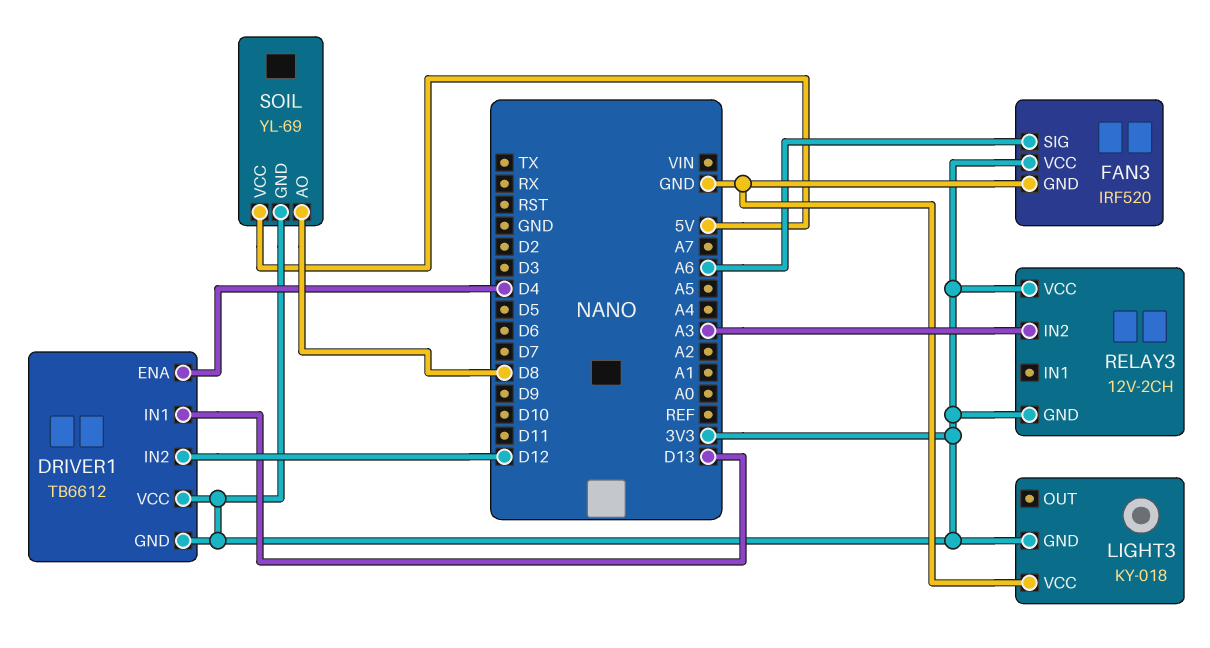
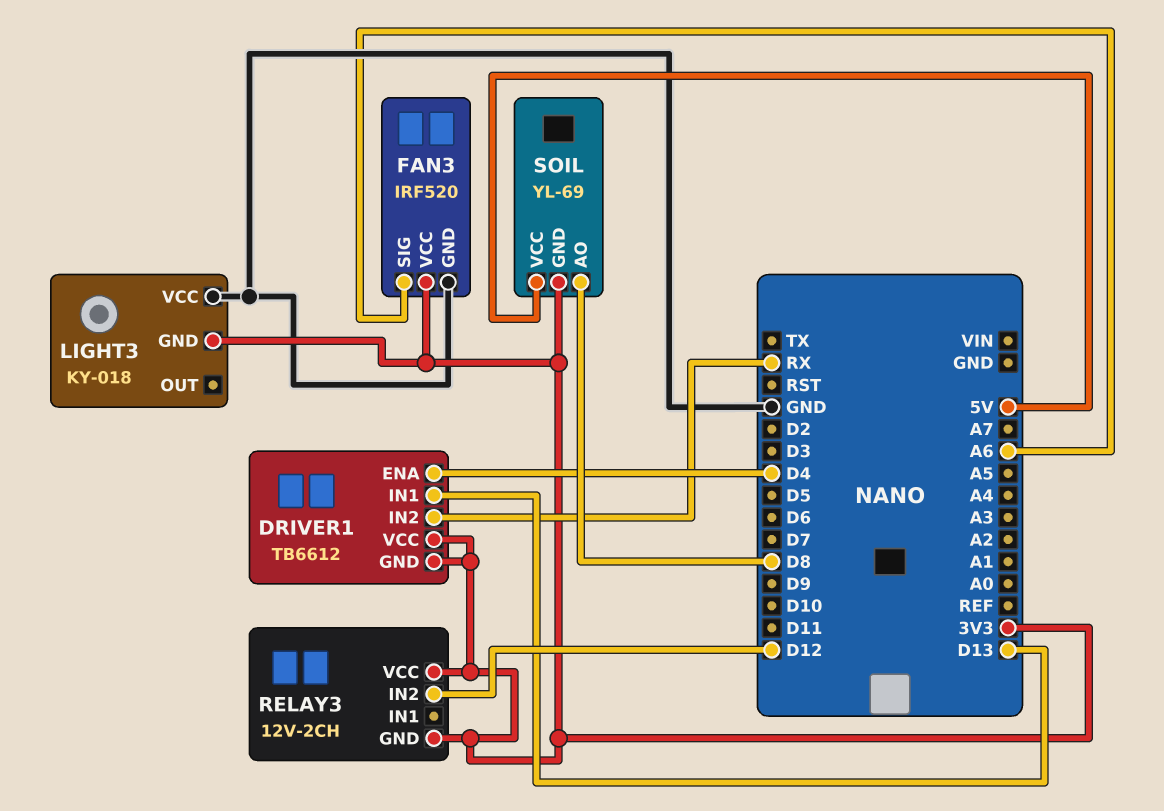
DRIVER1 pin IN2: D12 -> RX
RELAY3 pin IN2: A3 -> D12

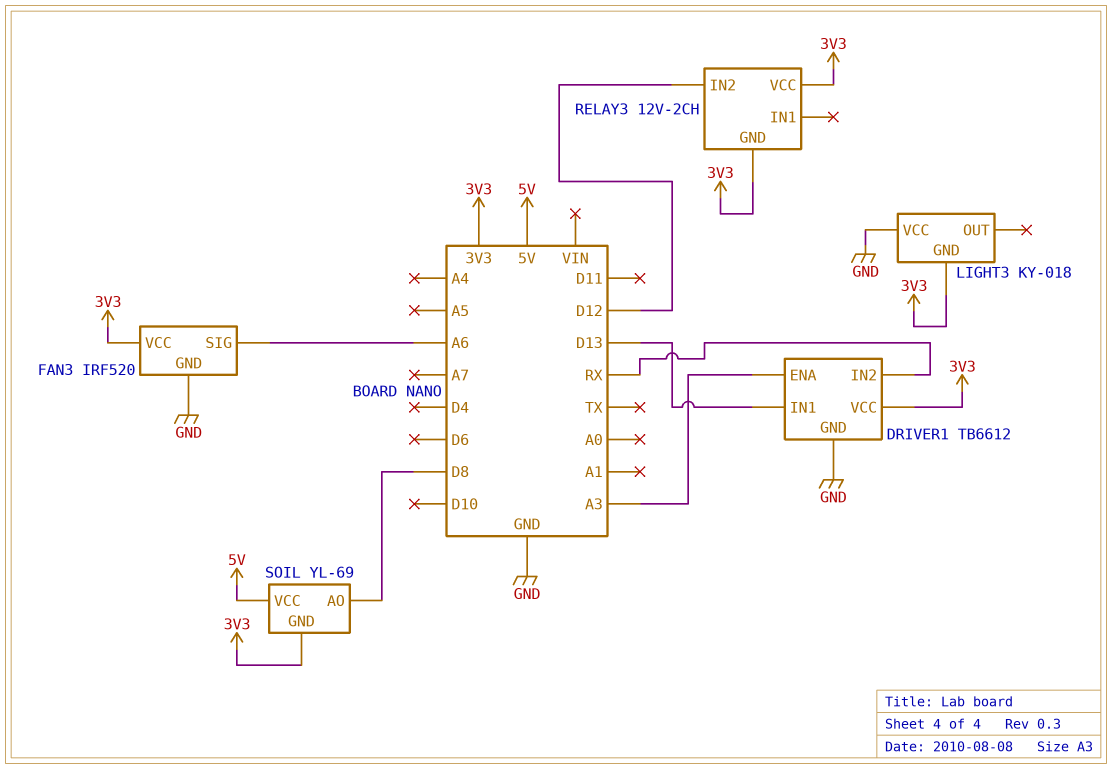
DRIVER1 pin ENA: D4 -> A3
DRIVER1 pin GND: 3V3 -> GND

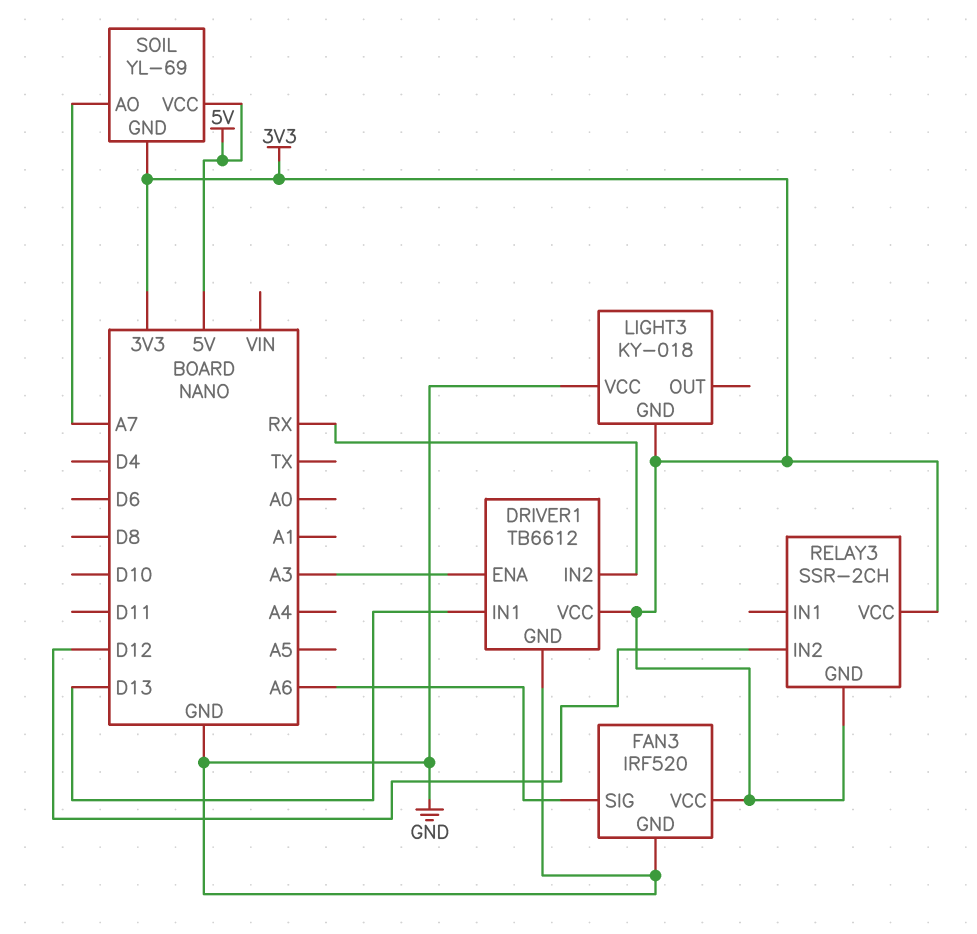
RELAY3: 12V-2CH -> SSR-2CH
SOIL pin AO: D8 -> A7

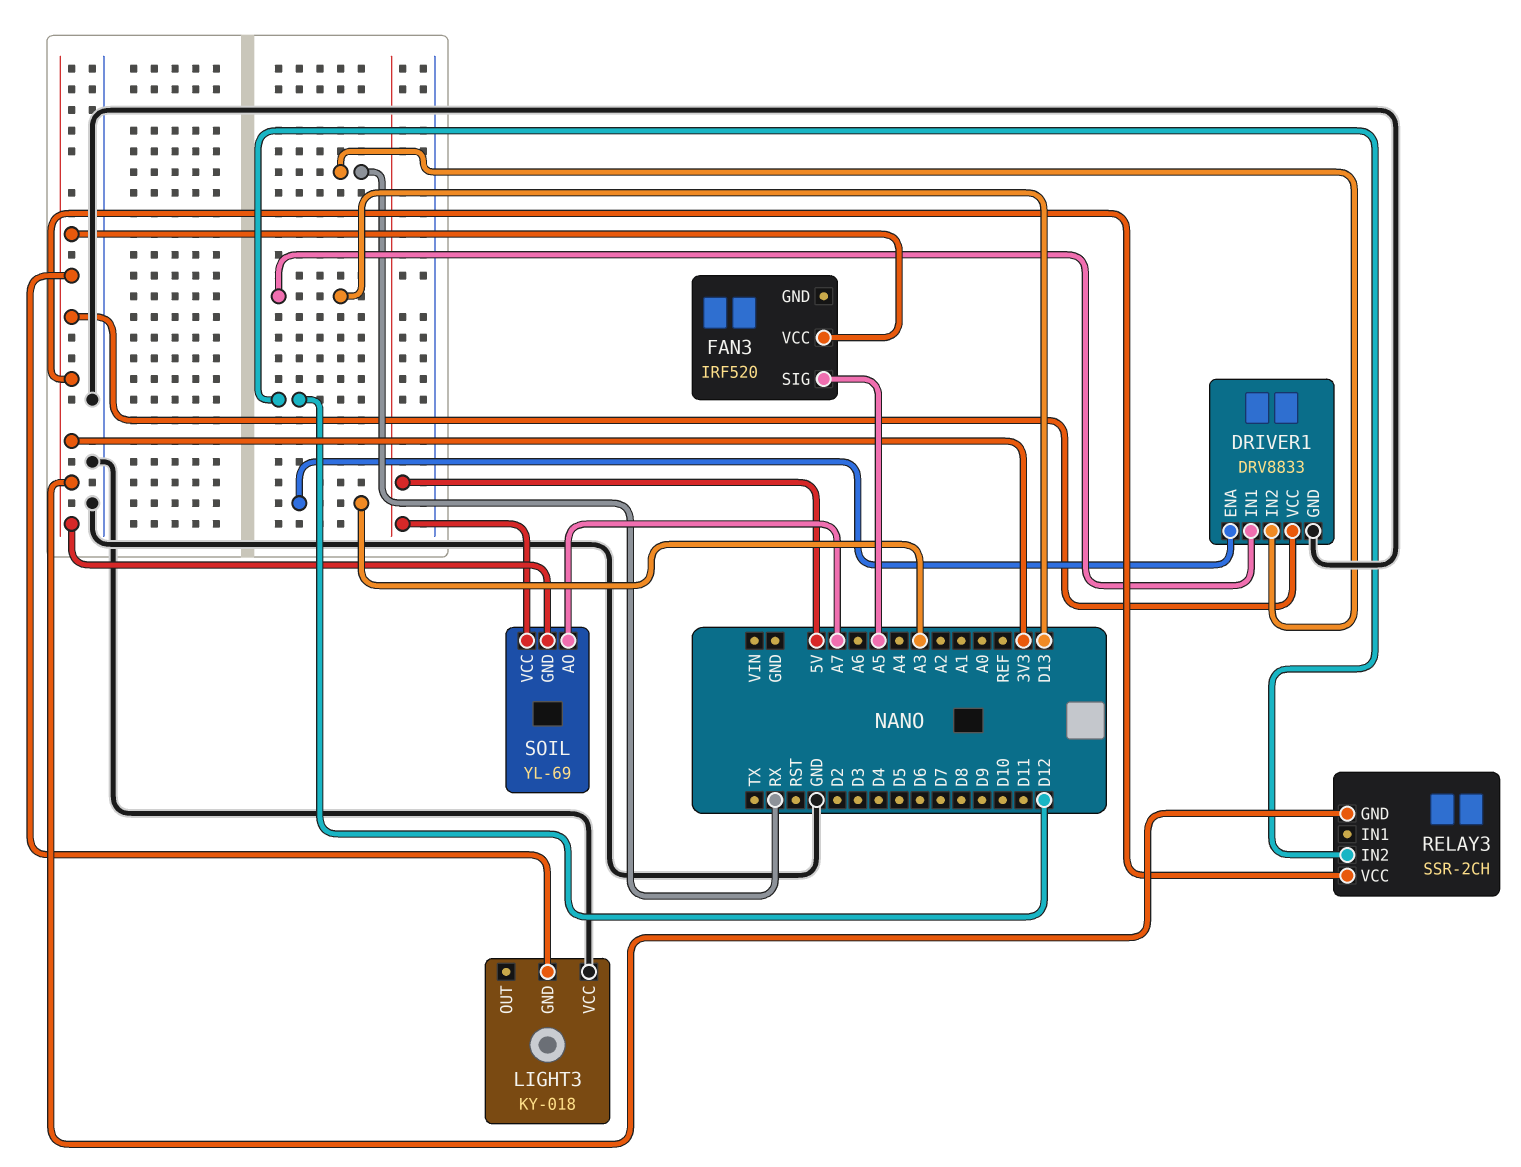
DRIVER1: TB6612 -> DRV8833
FAN3 pin GND: GND -> none
FAN3 pin SIG: A6 -> A5

